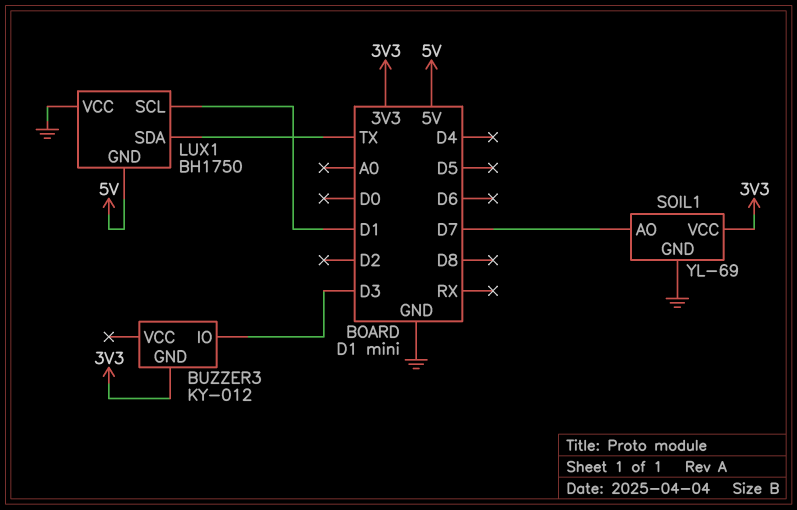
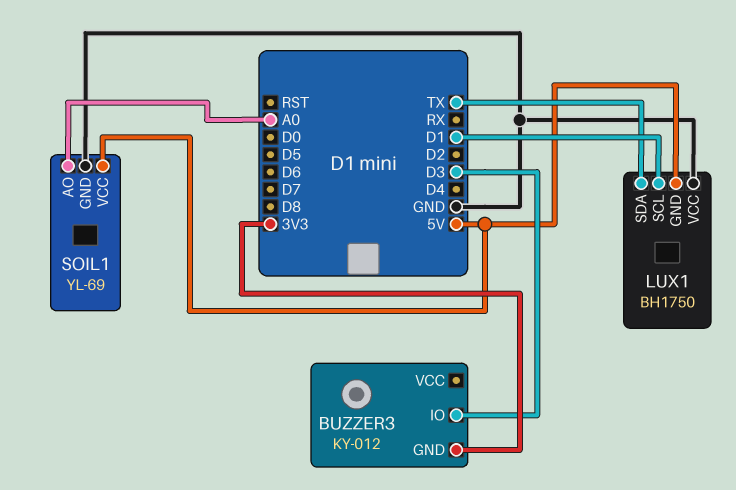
SOIL1 pin AO: D7 -> A0
SOIL1 pin VCC: 3V3 -> 5V

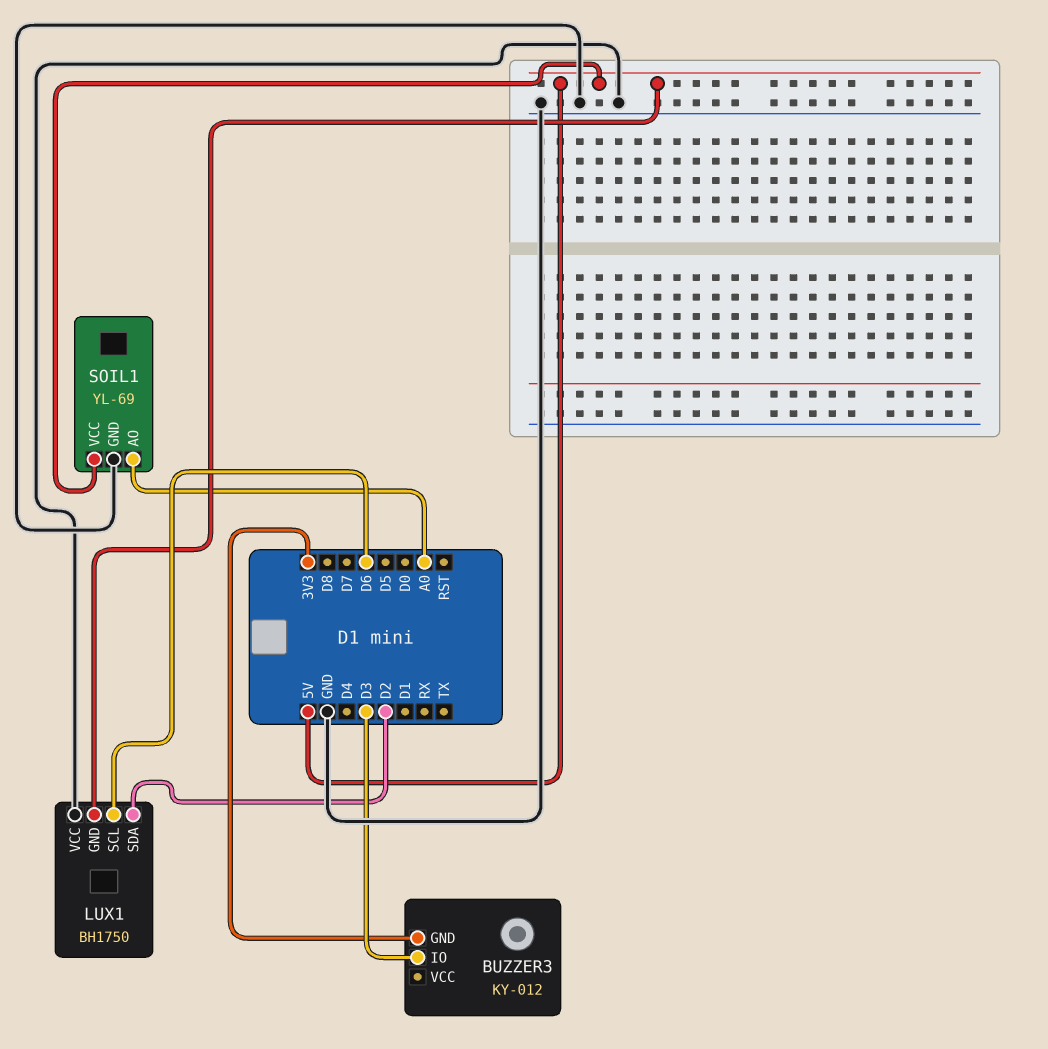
LUX1 pin SCL: D1 -> D6
LUX1 pin SDA: TX -> D2

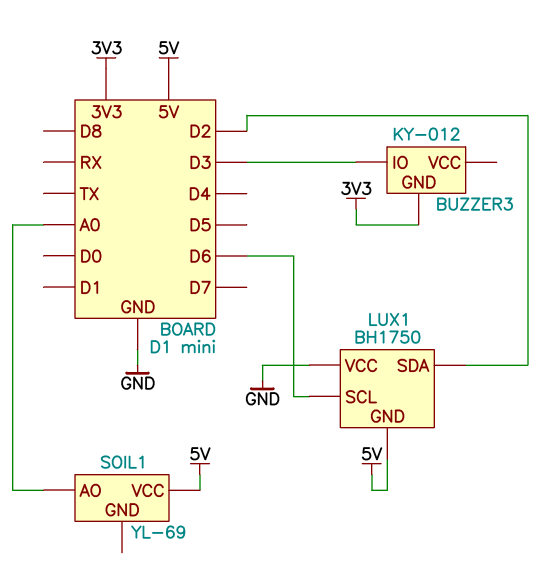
SOIL1 pin GND: GND -> none

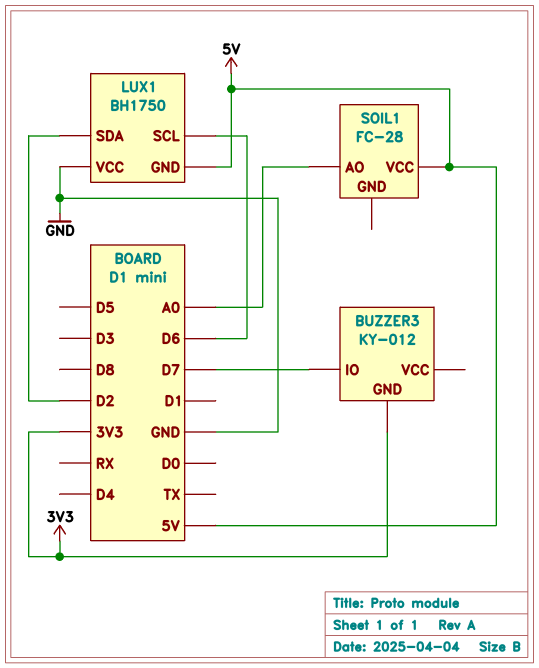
BUZZER3 pin IO: D3 -> D7
SOIL1: YL-69 -> FC-28

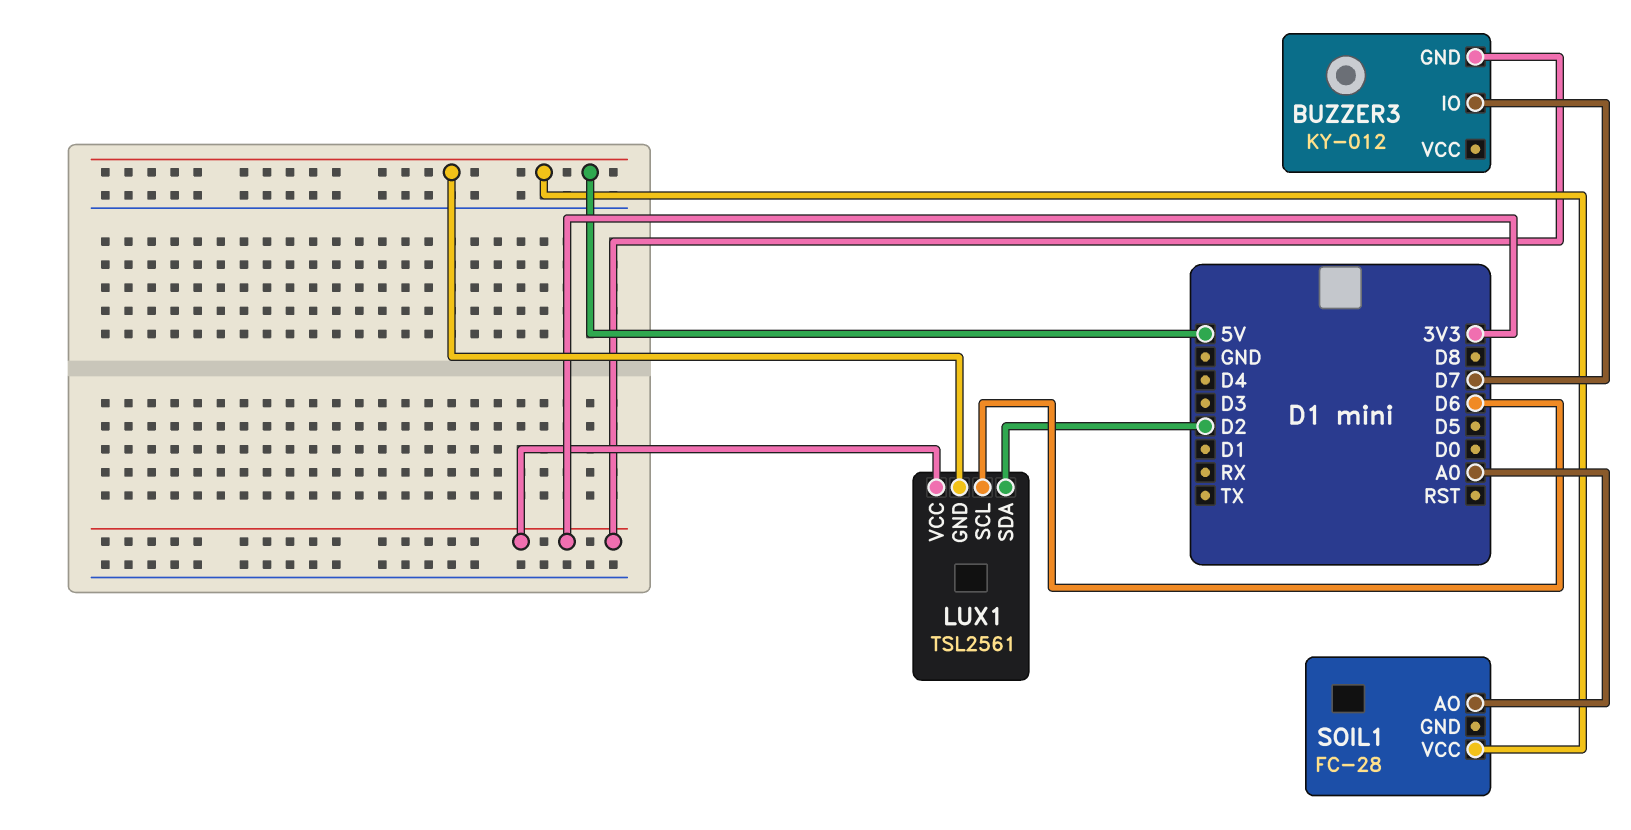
LUX1: BH1750 -> TSL2561
LUX1 pin VCC: GND -> 3V3

